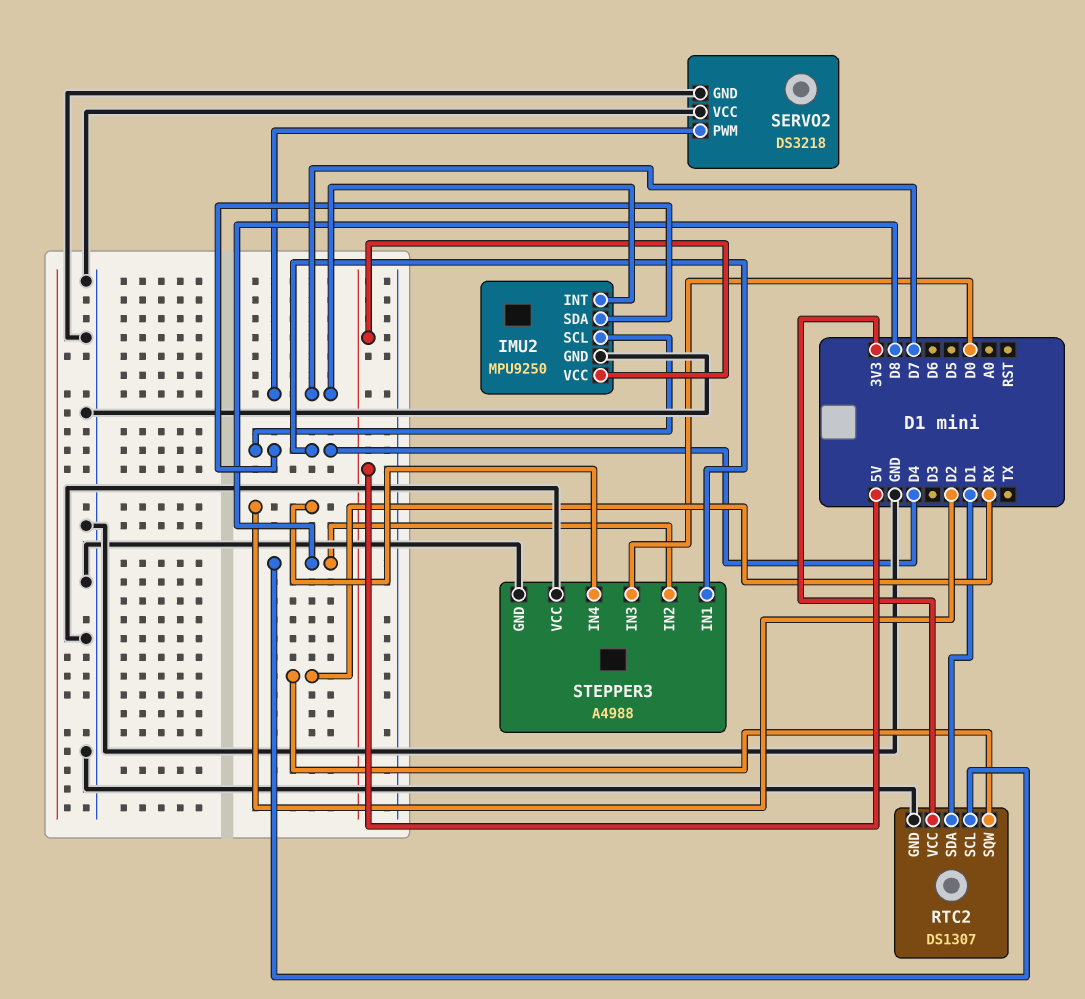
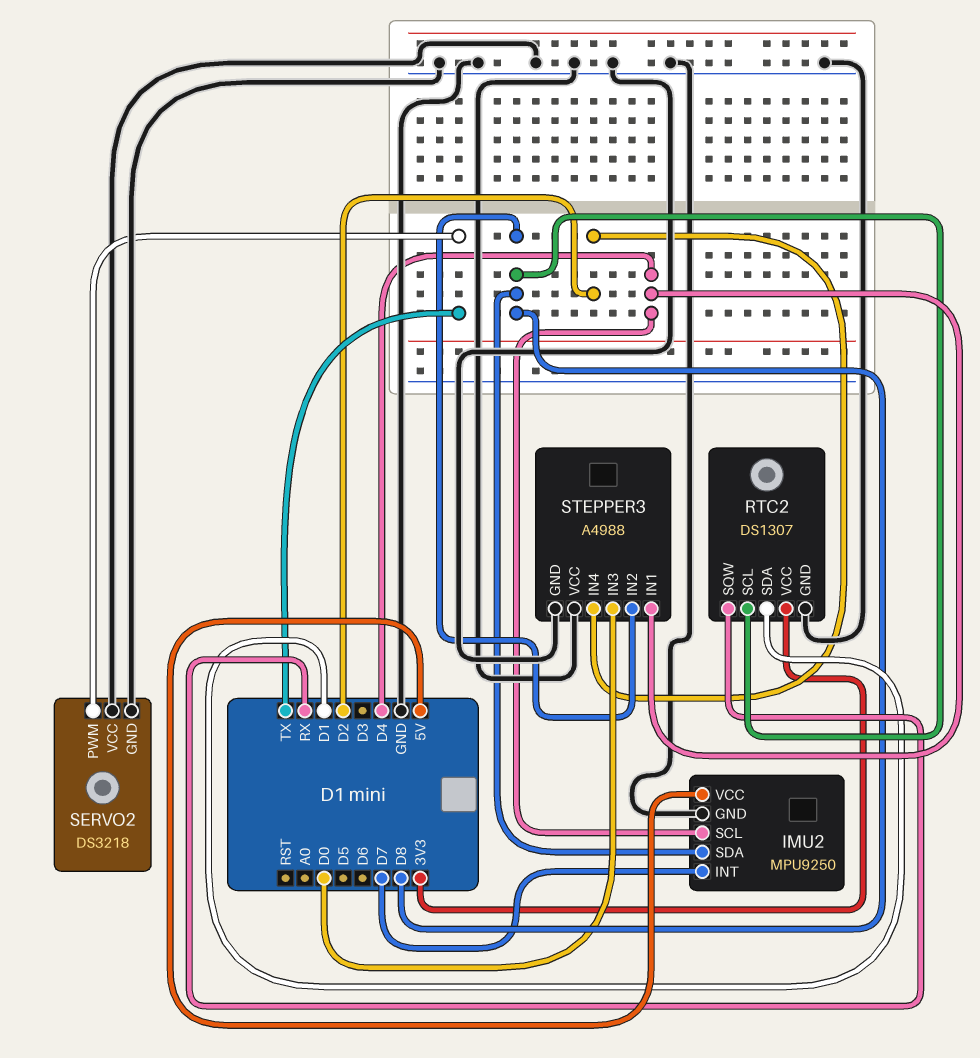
IMU2 pin SDA: D4 -> D8
SERVO2 pin PWM: D7 -> TX

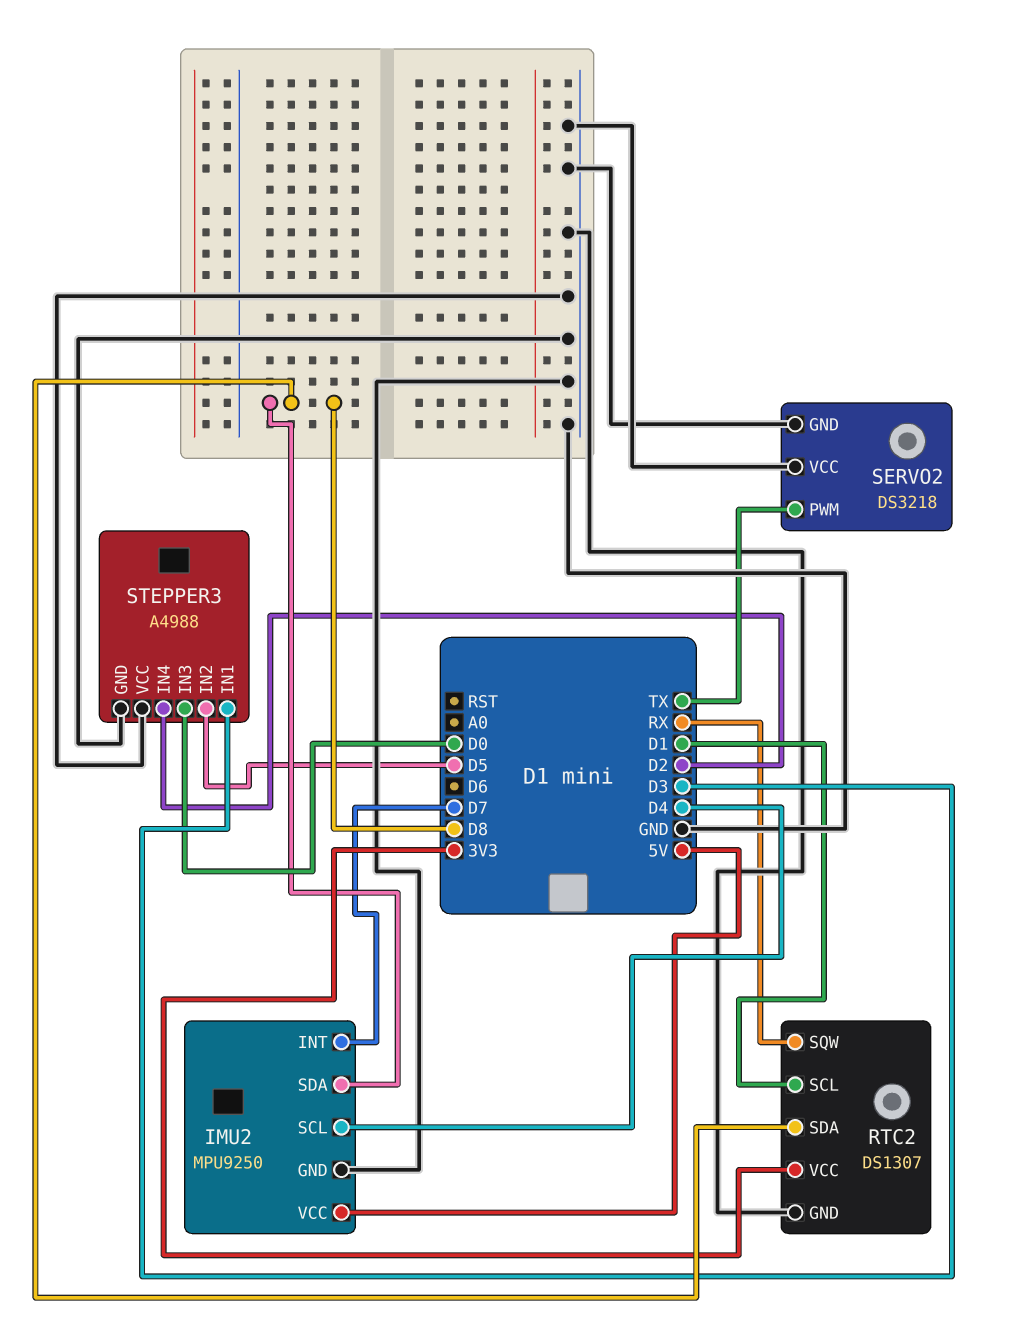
RTC2 pin SCL: D8 -> D1
RTC2 pin SDA: D1 -> D8
STEPPER3 pin IN1: D4 -> D3
STEPPER3 pin IN2: D8 -> D5

